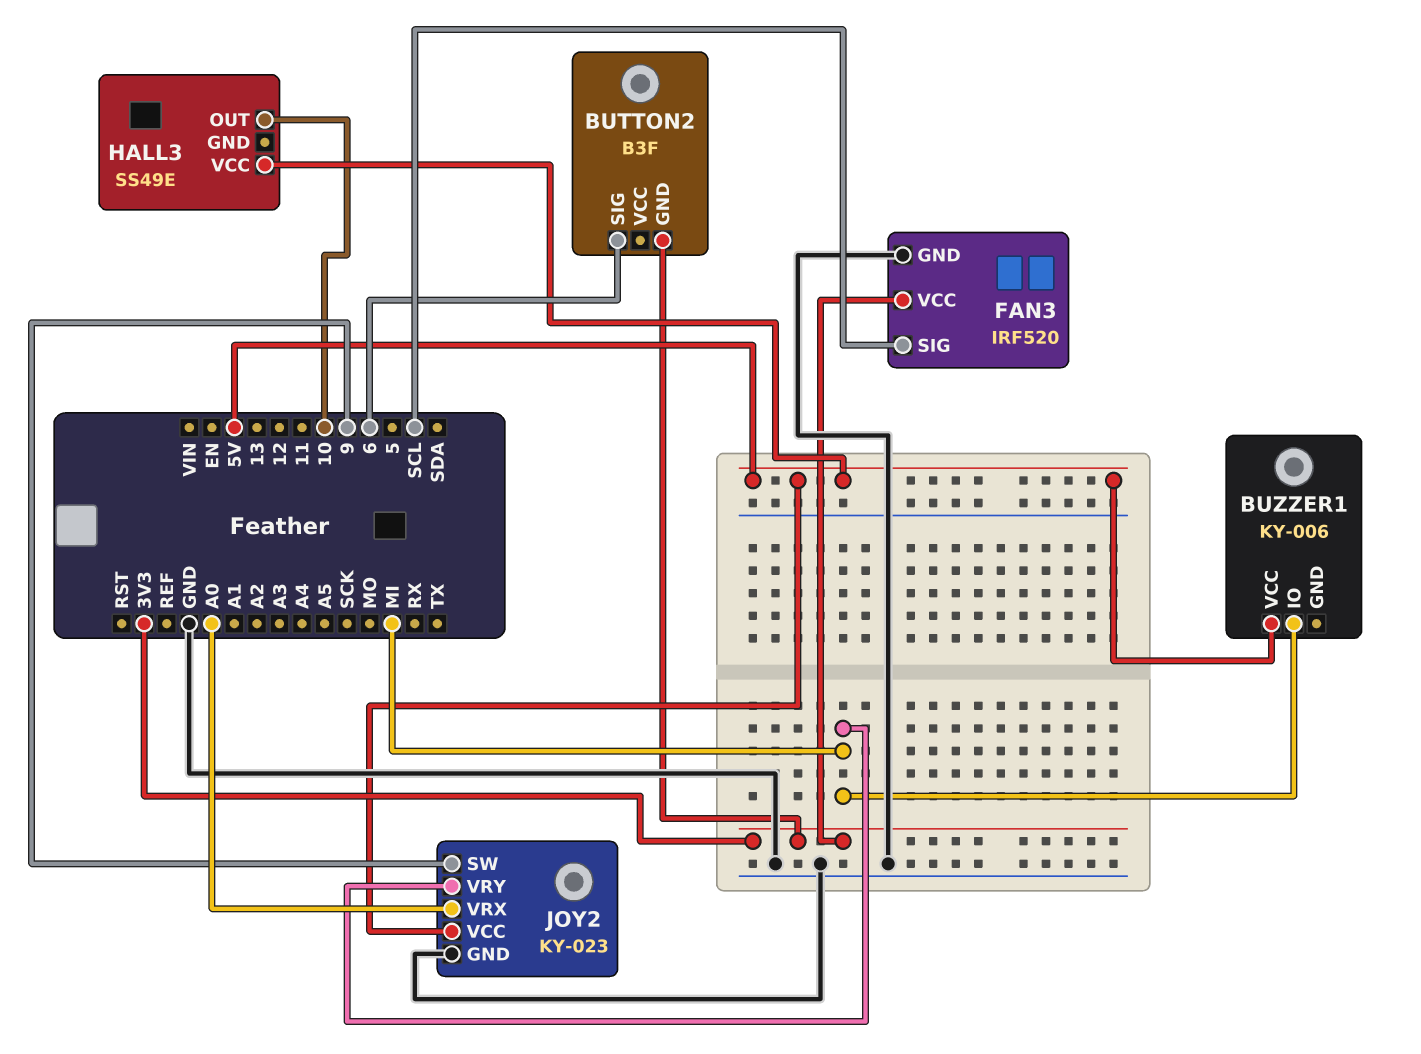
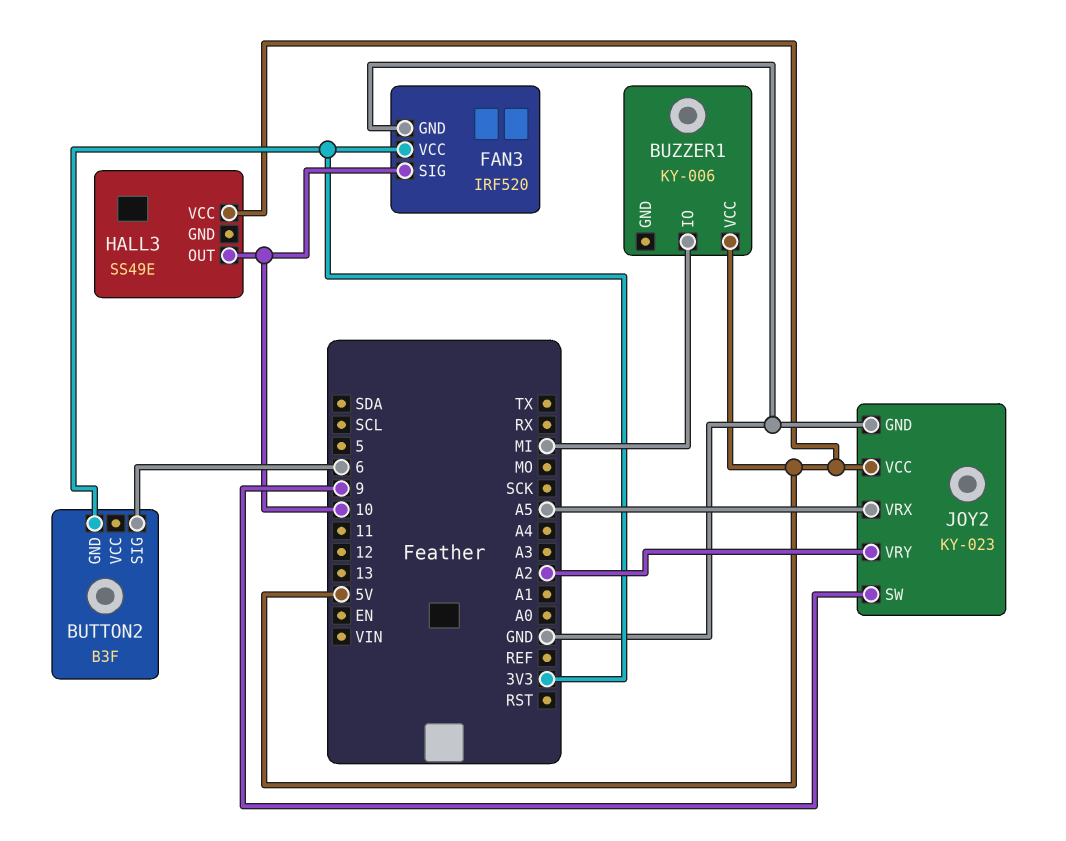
FAN3 pin SIG: SCL -> 10
JOY2 pin VRX: A0 -> A5
JOY2 pin VRY: MI -> A2

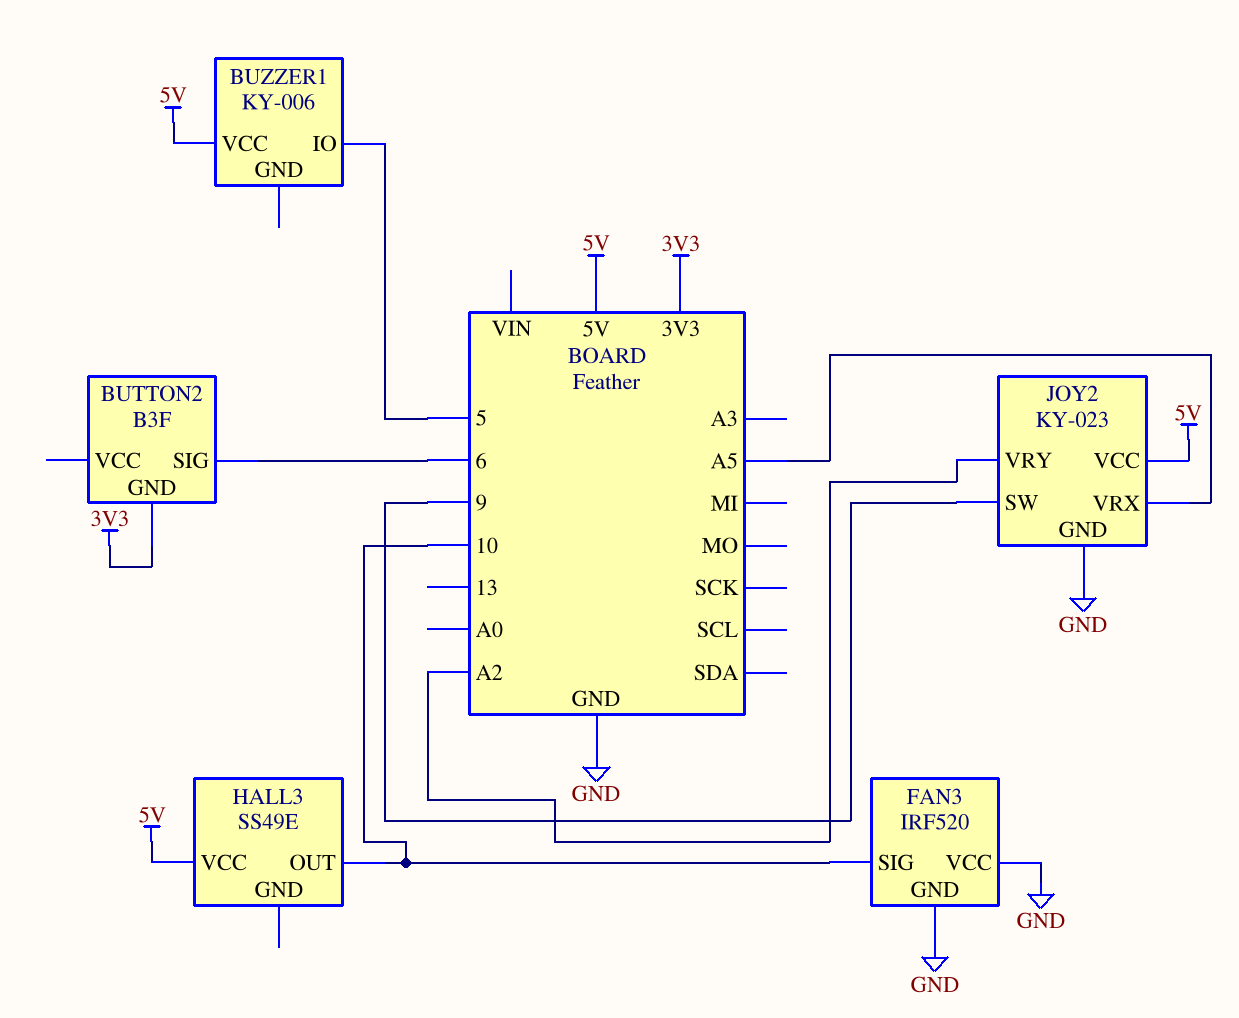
BUZZER1 pin IO: MI -> 5
FAN3 pin VCC: 3V3 -> GND

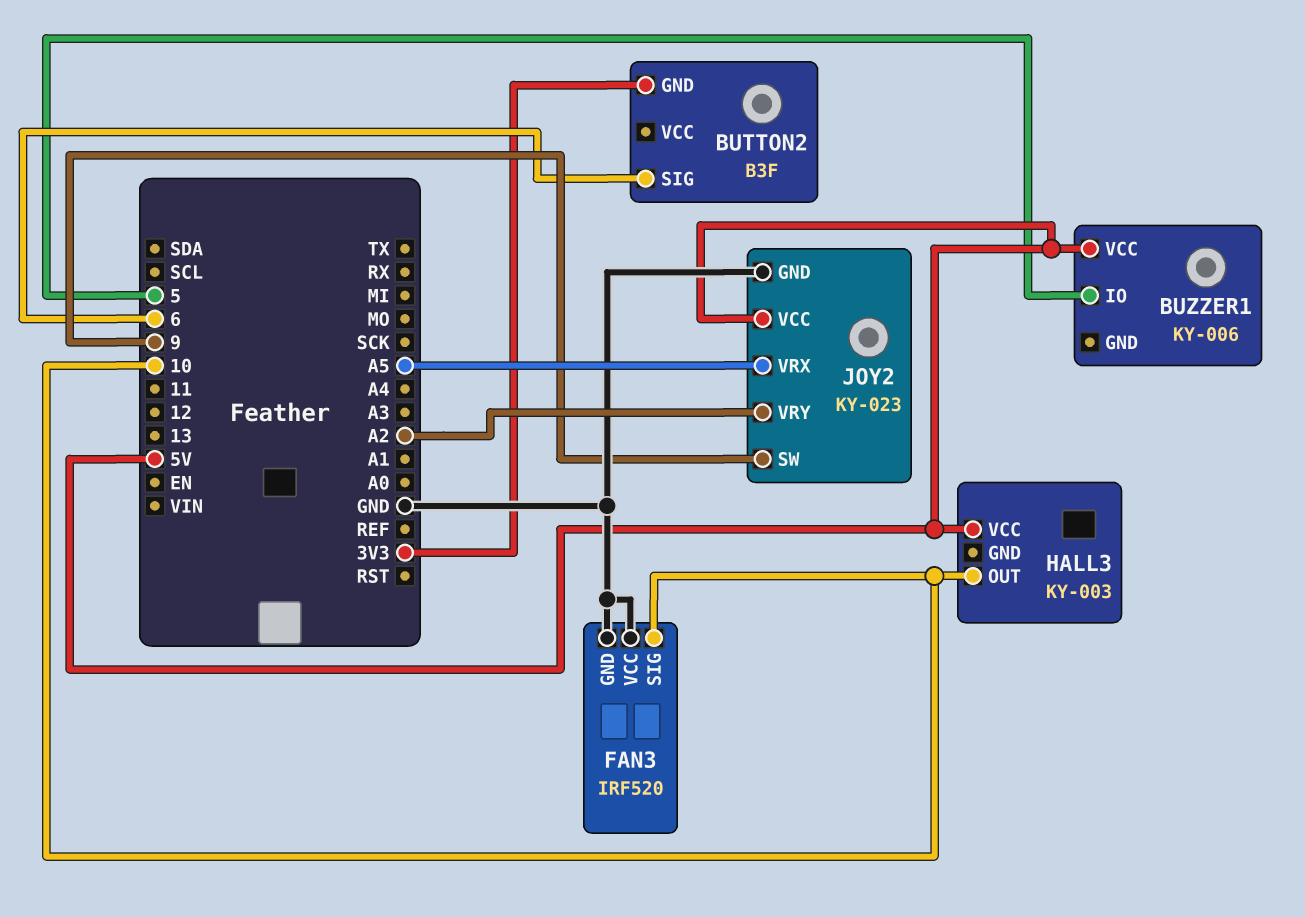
HALL3: SS49E -> KY-003

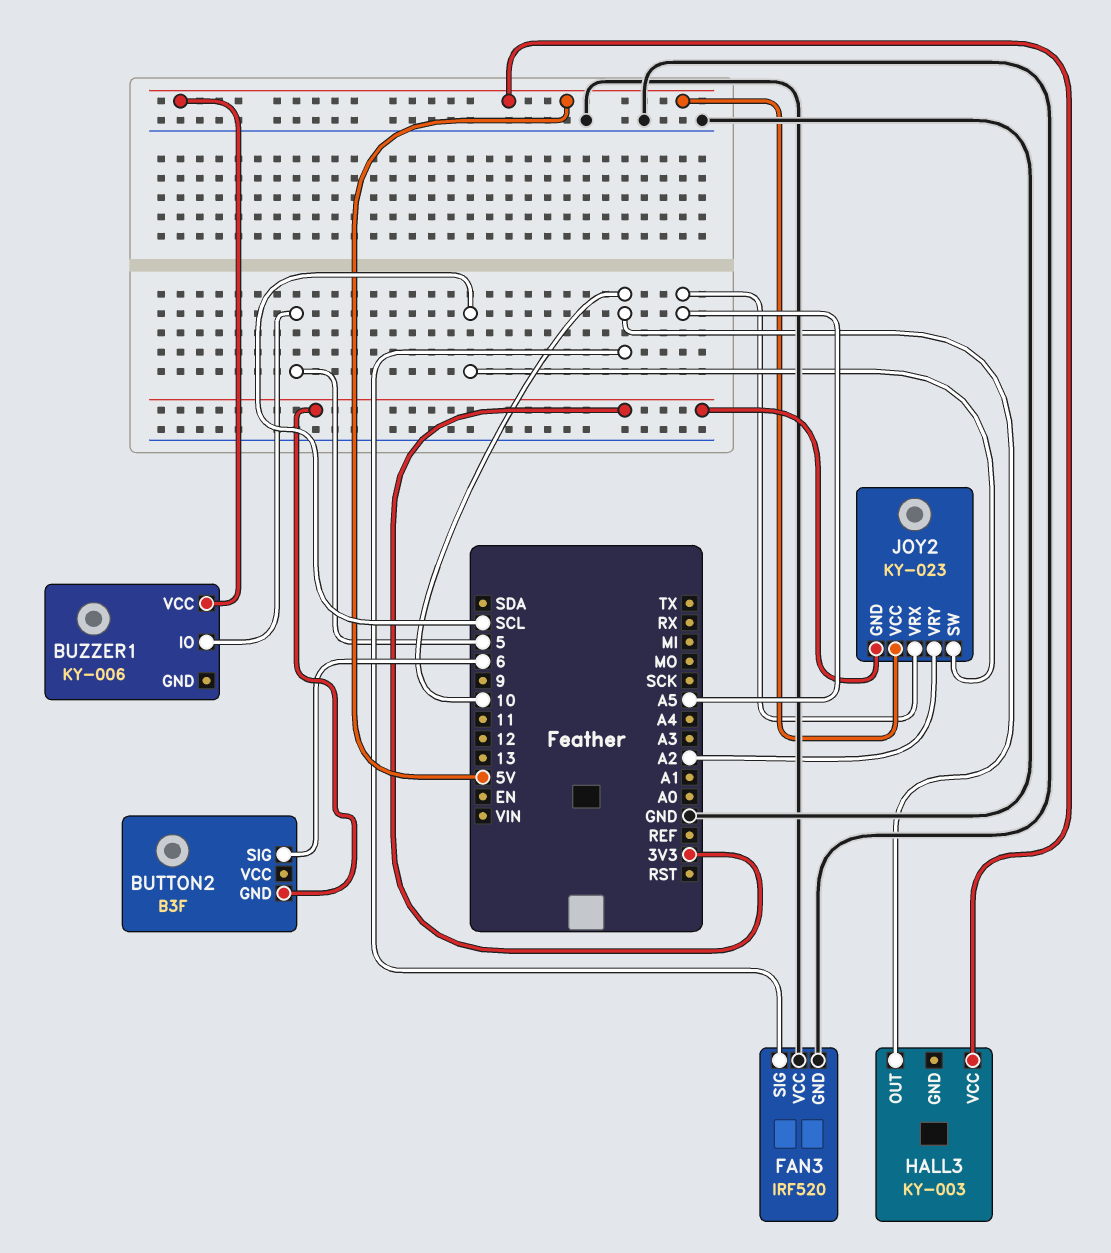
JOY2 pin GND: GND -> 3V3
JOY2 pin SW: 9 -> SCL

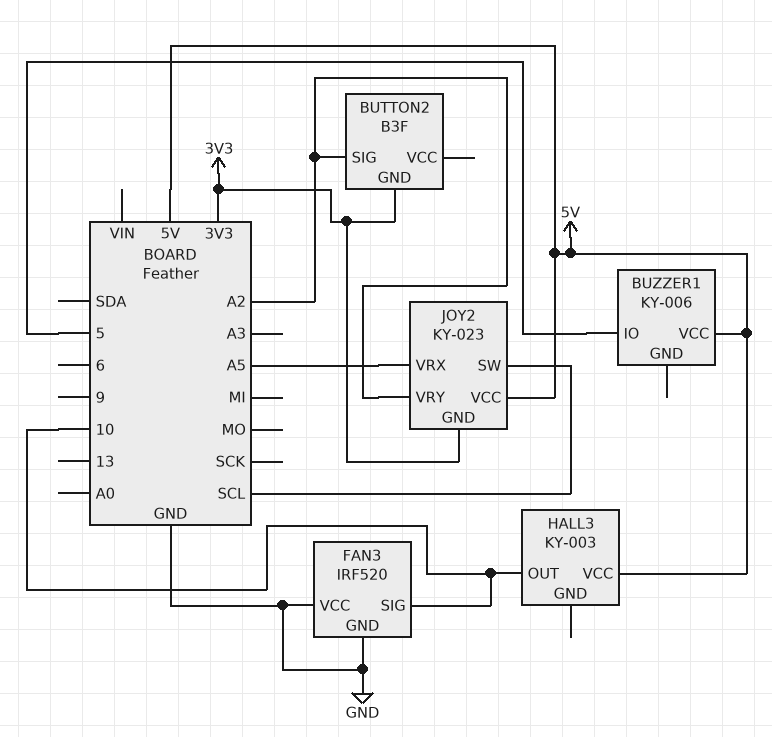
BUTTON2 pin SIG: 6 -> A2

